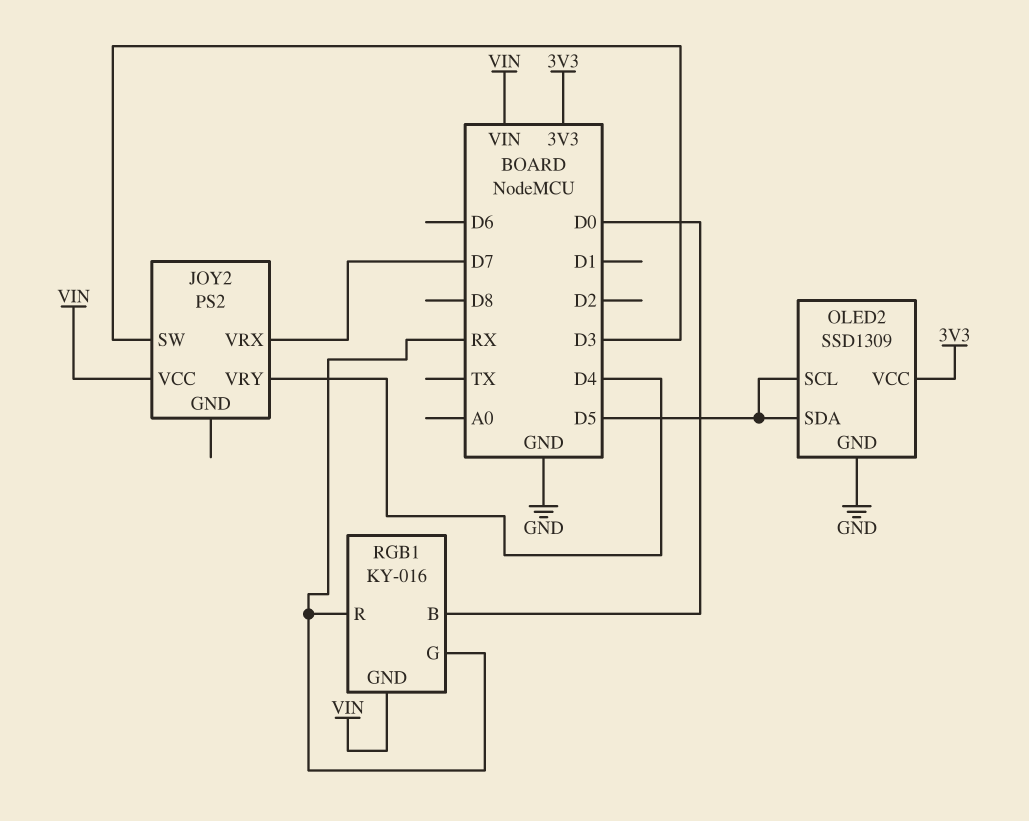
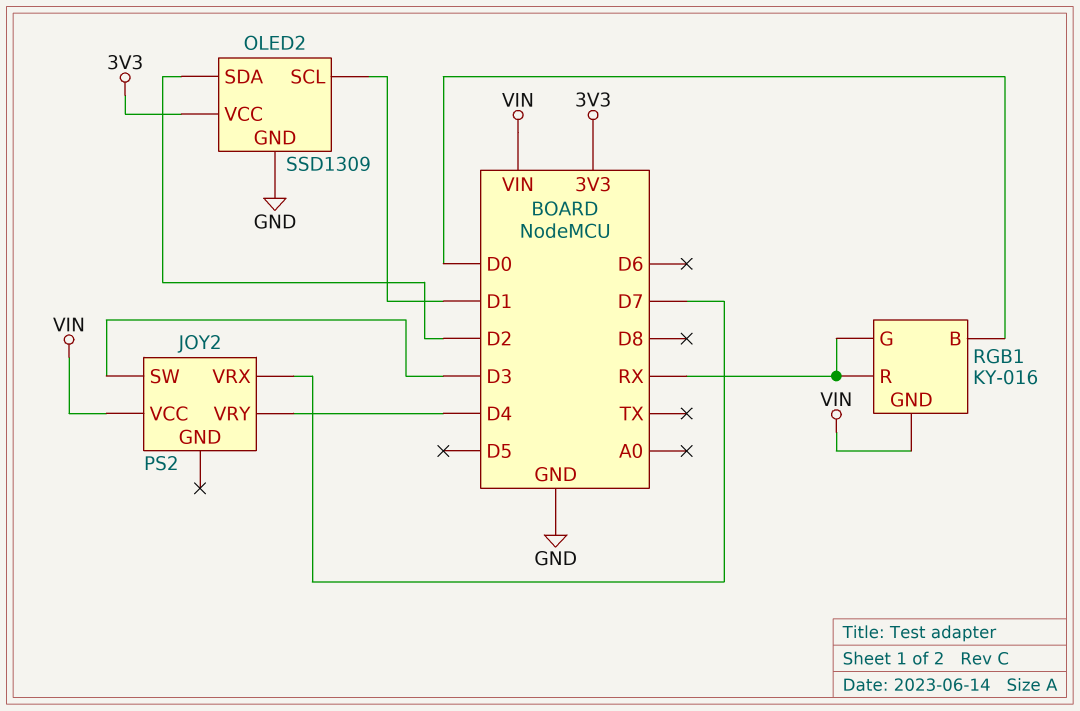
OLED2 pin SCL: D5 -> D1
OLED2 pin SDA: D5 -> D2

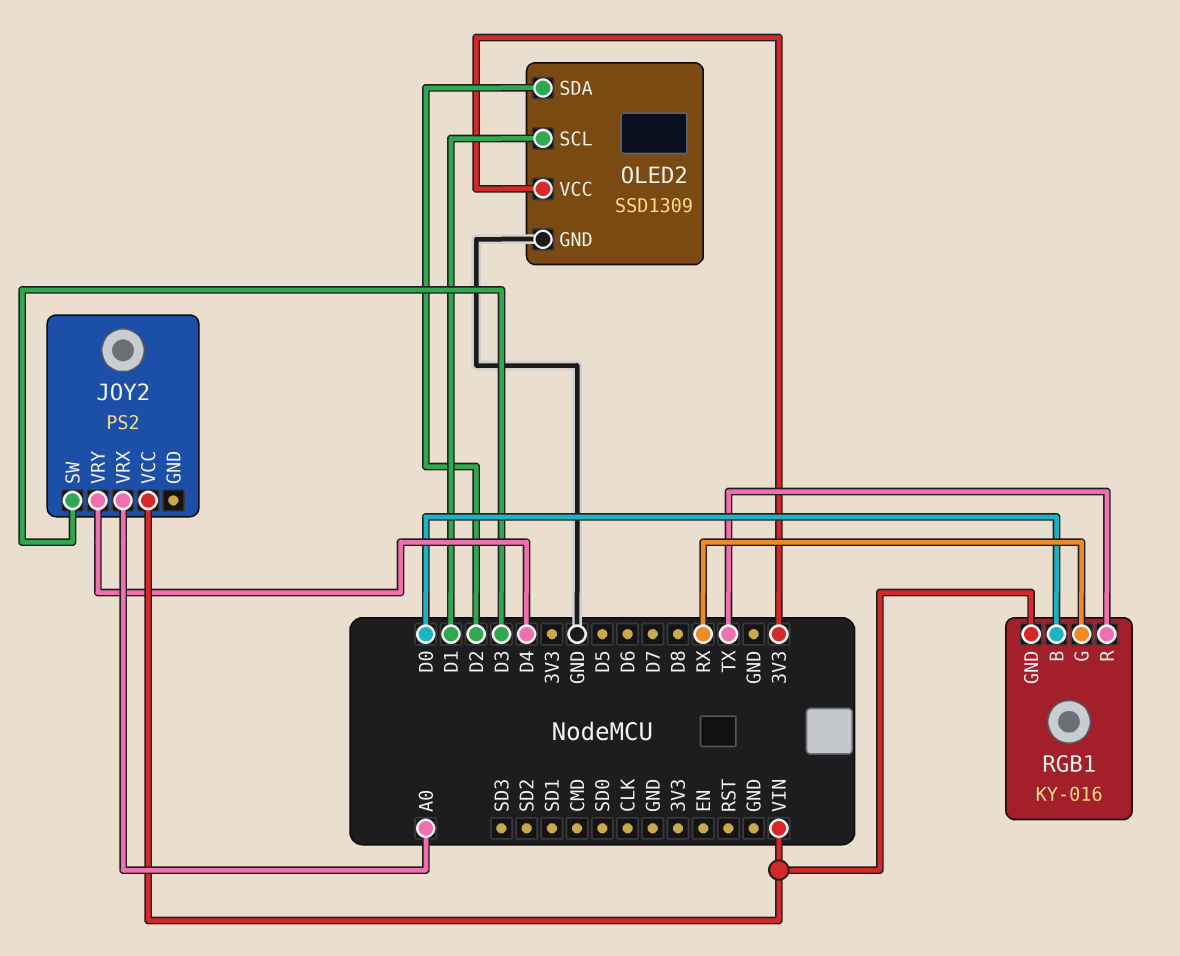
JOY2 pin VRX: D7 -> A0
RGB1 pin R: RX -> TX

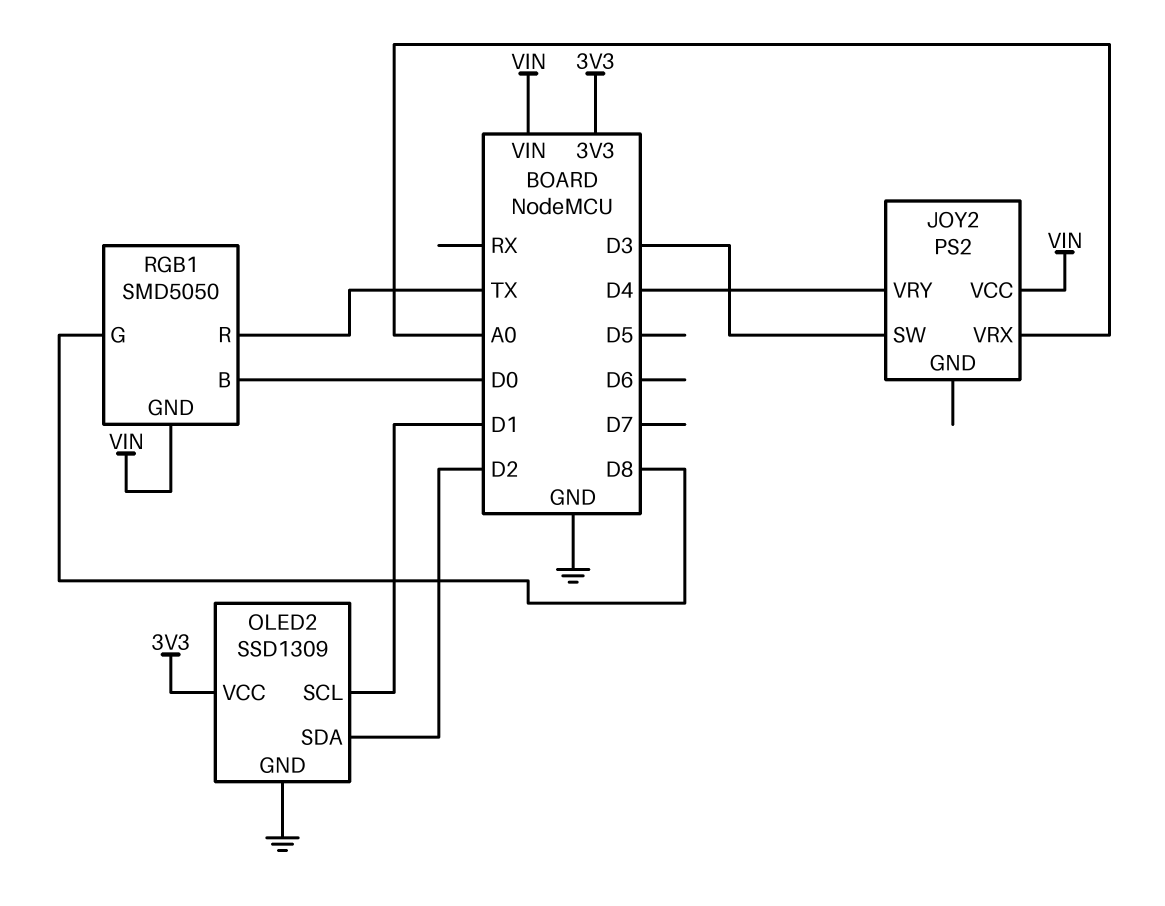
RGB1: KY-016 -> SMD5050
RGB1 pin G: RX -> D8

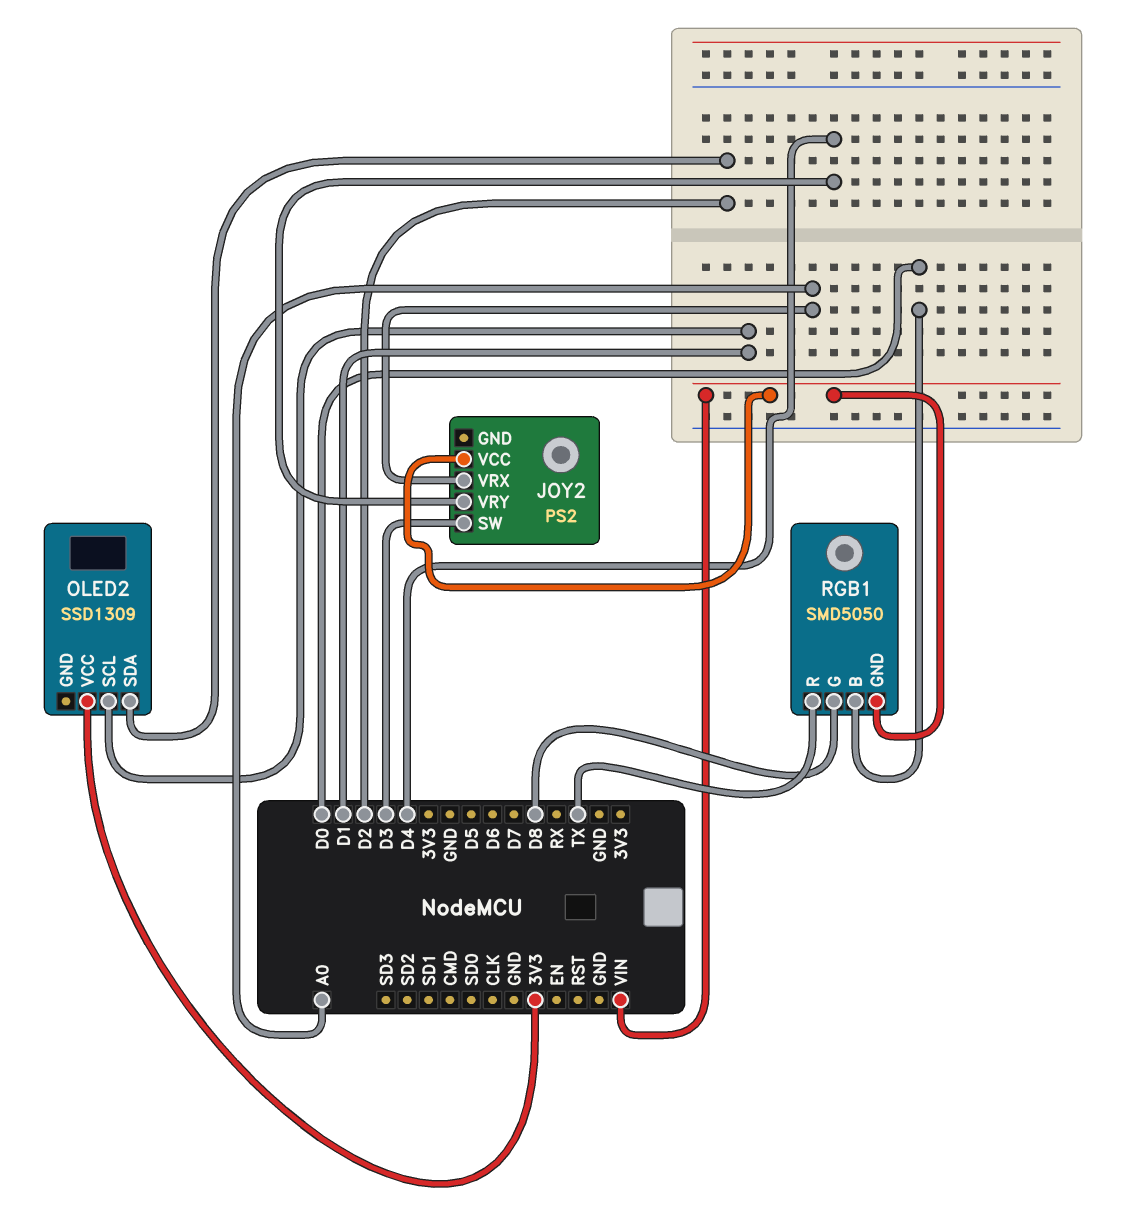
OLED2 pin GND: GND -> none

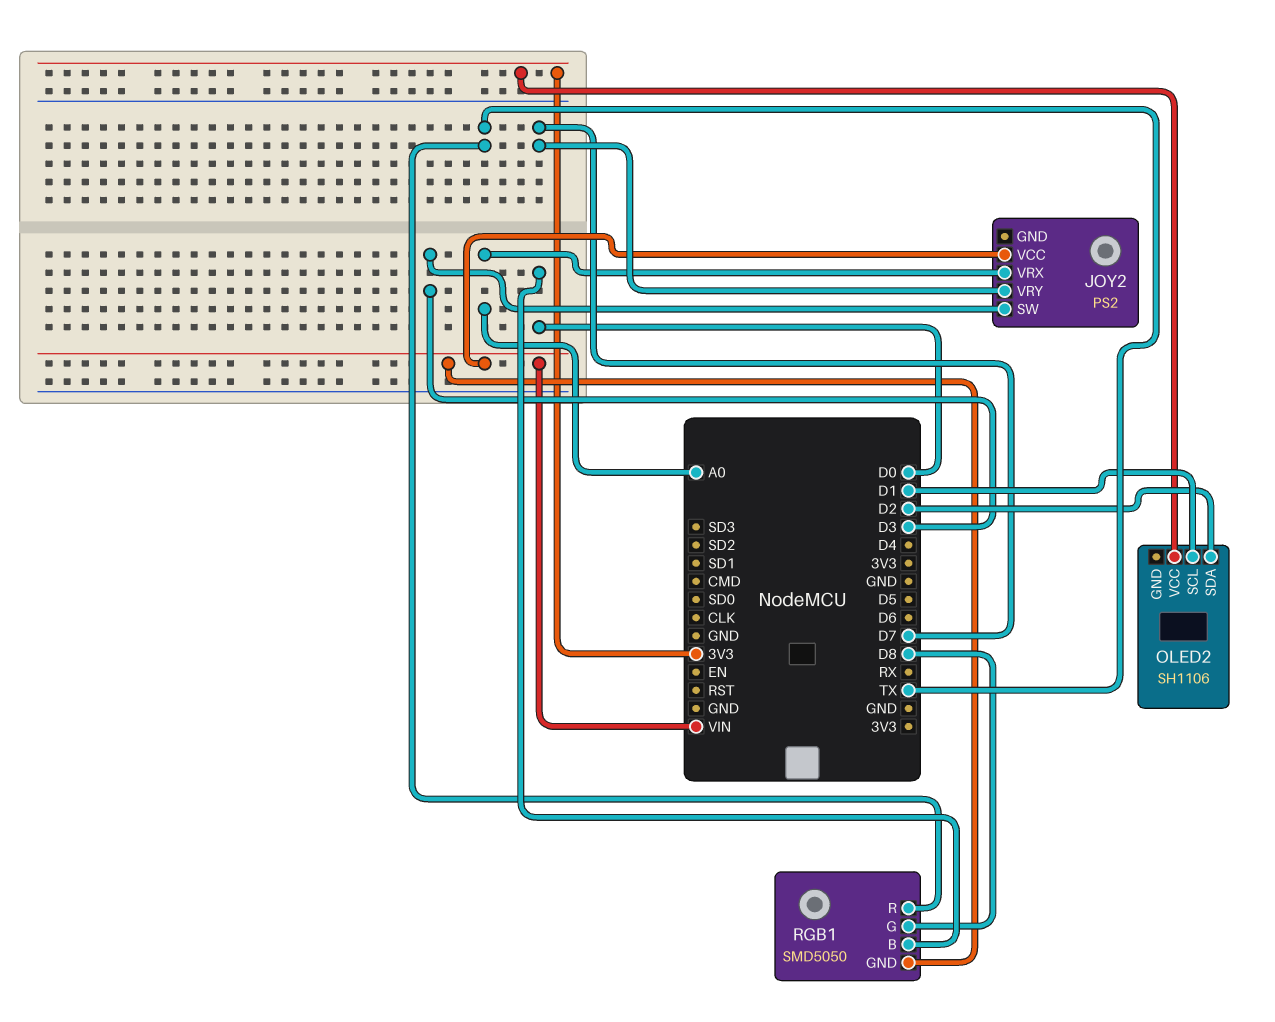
JOY2 pin VRY: D4 -> D7
OLED2: SSD1309 -> SH1106

